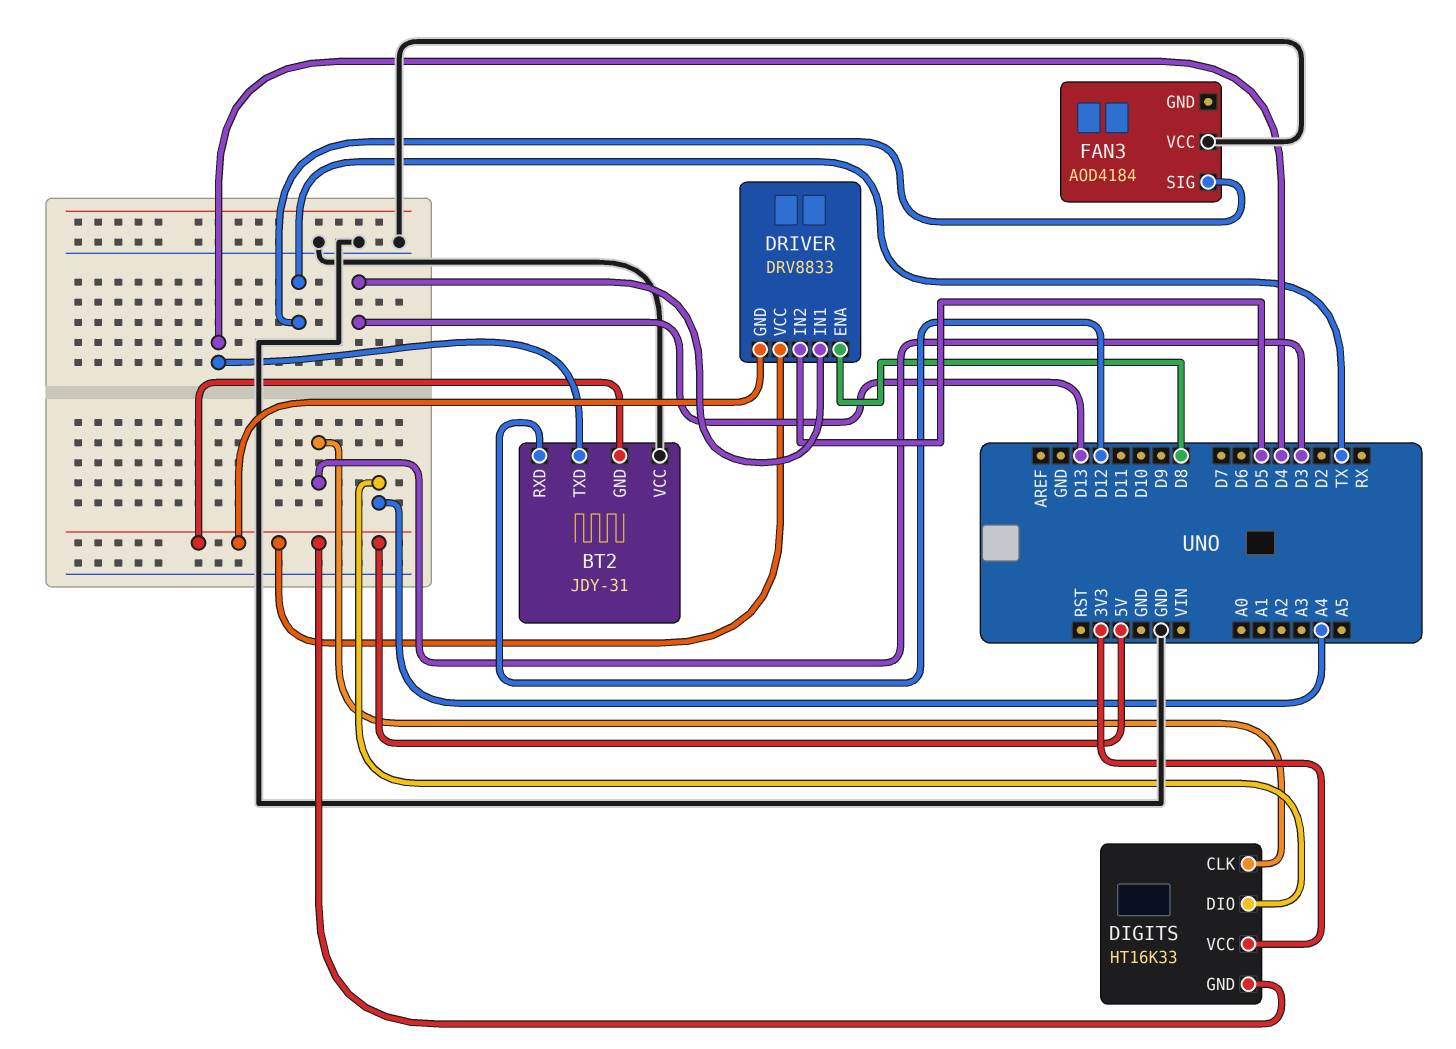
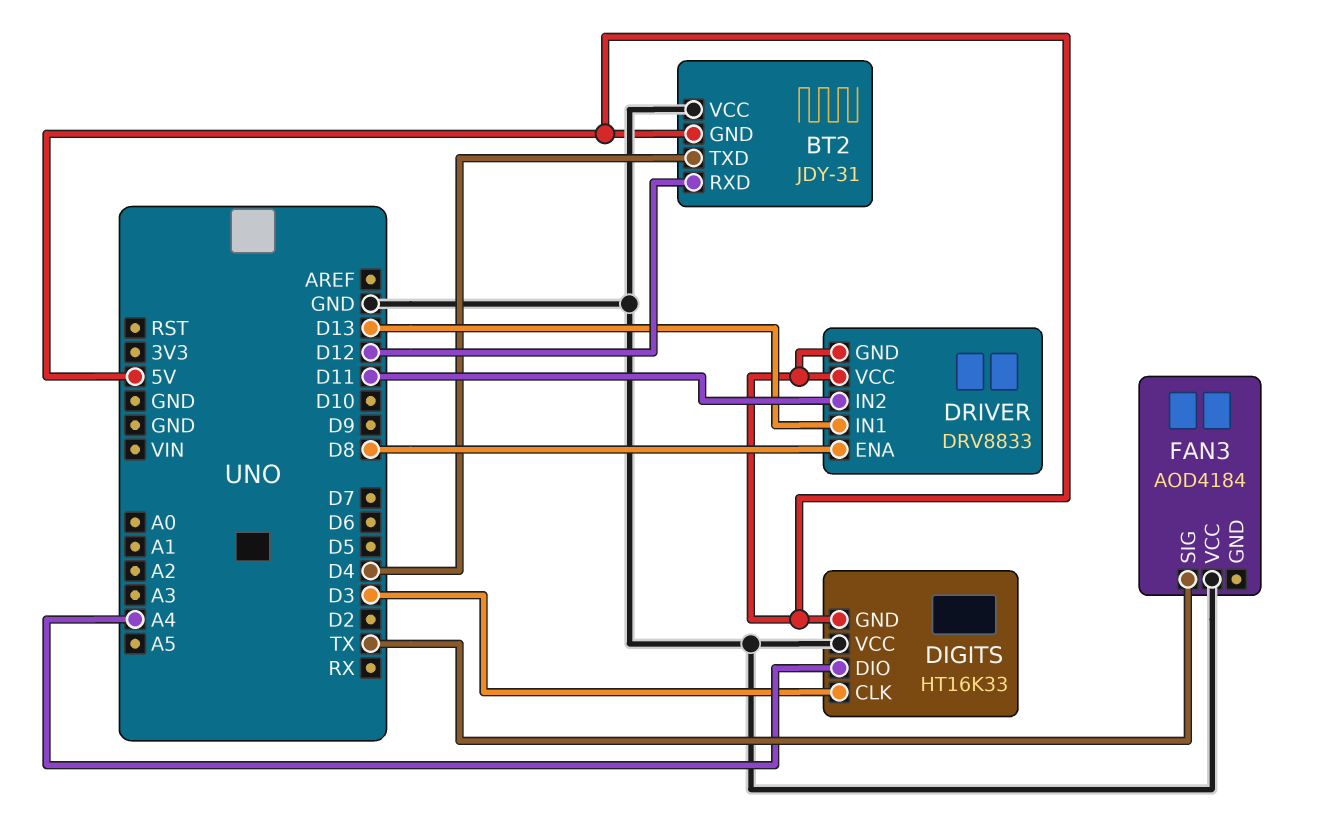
DIGITS pin VCC: 3V3 -> GND
DRIVER pin IN2: D5 -> D11

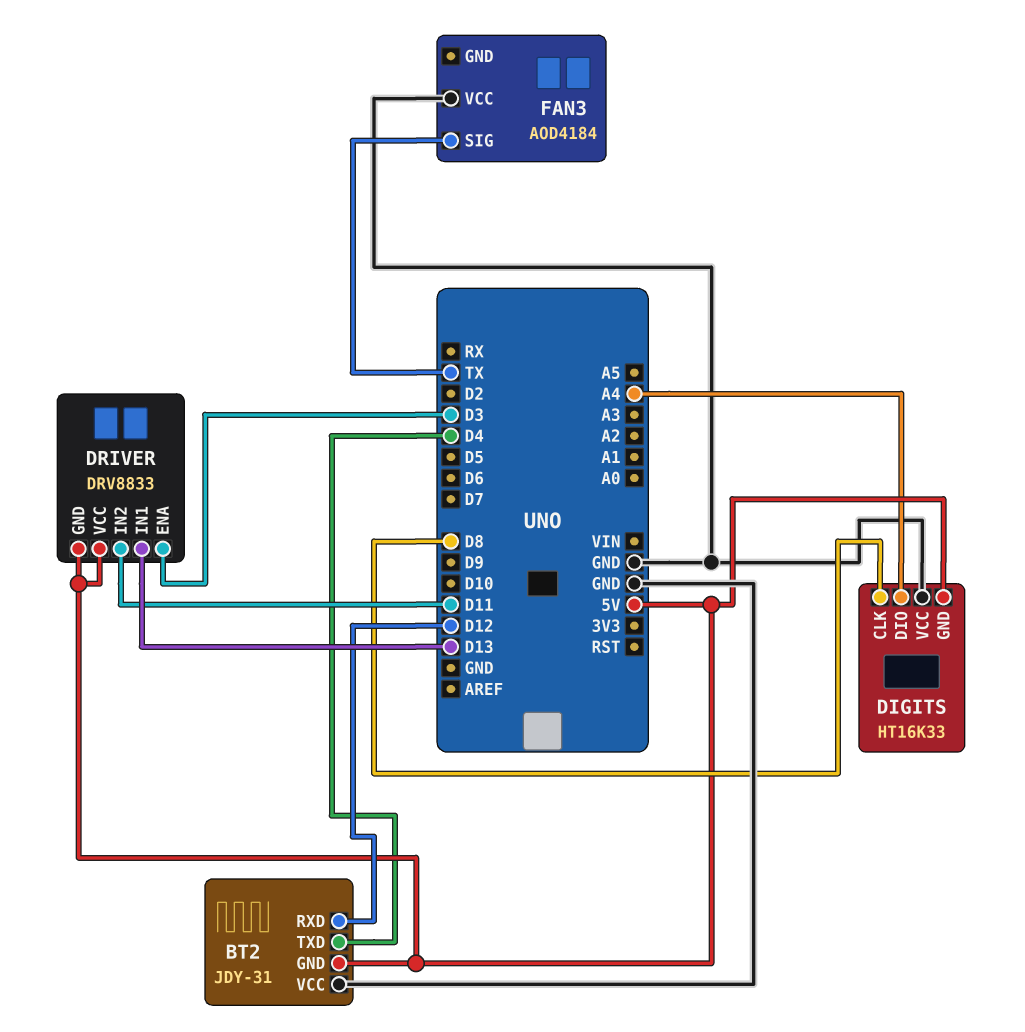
DIGITS pin CLK: D3 -> D8
DRIVER pin ENA: D8 -> D3

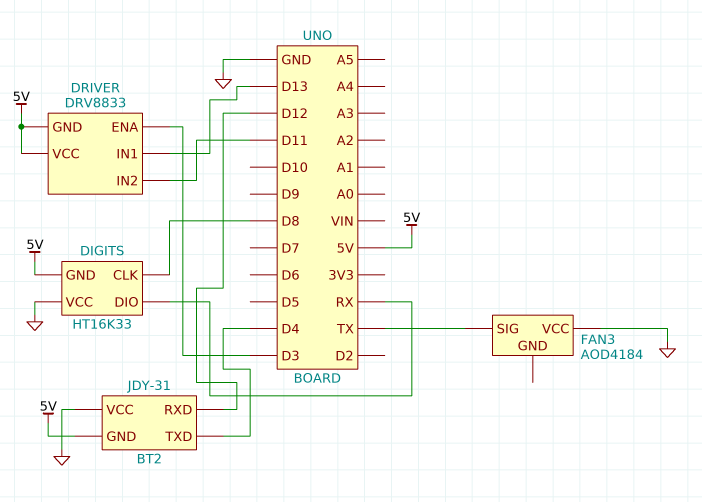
DIGITS pin DIO: A4 -> RX

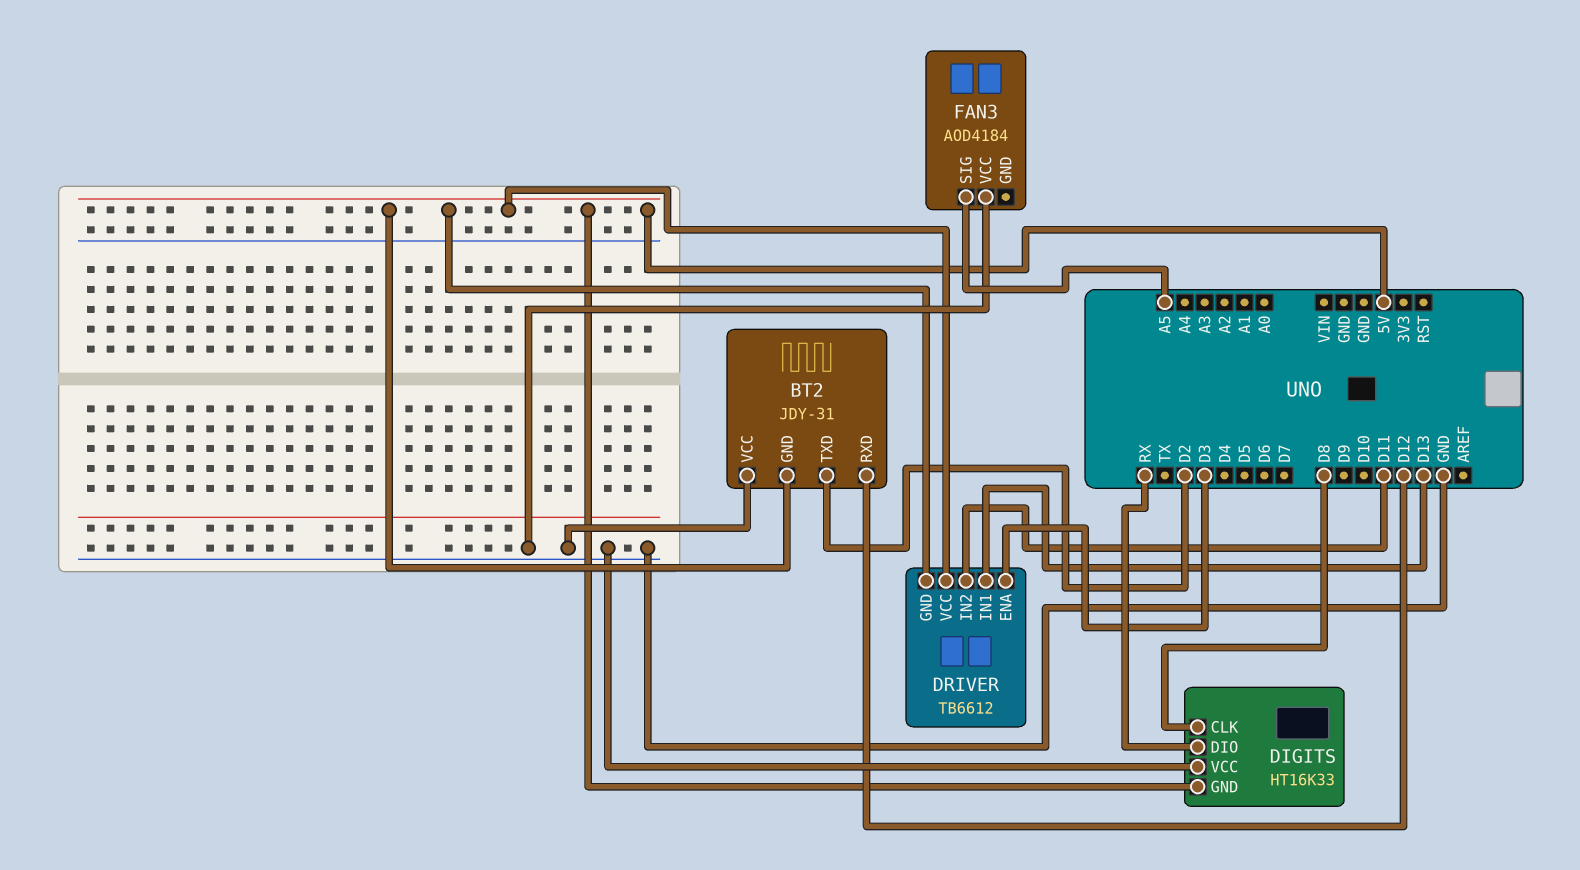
BT2 pin TXD: D4 -> D2
DRIVER: DRV8833 -> TB6612
FAN3 pin SIG: TX -> A5

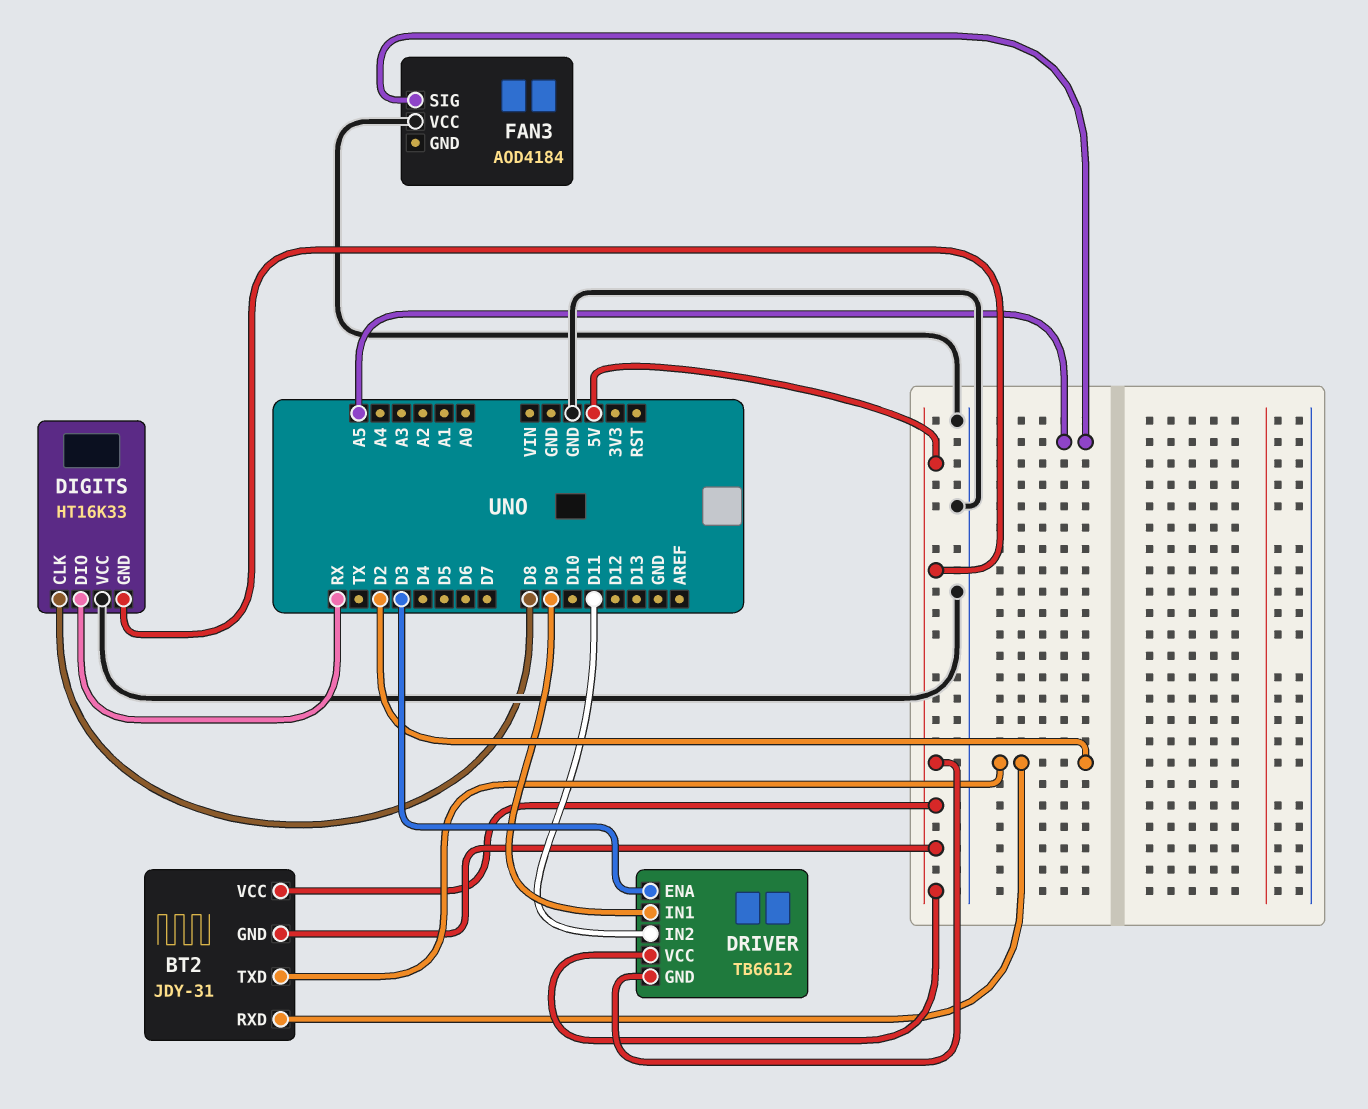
BT2 pin RXD: D12 -> D2
BT2 pin VCC: GND -> 5V
DRIVER pin IN1: D13 -> D9

